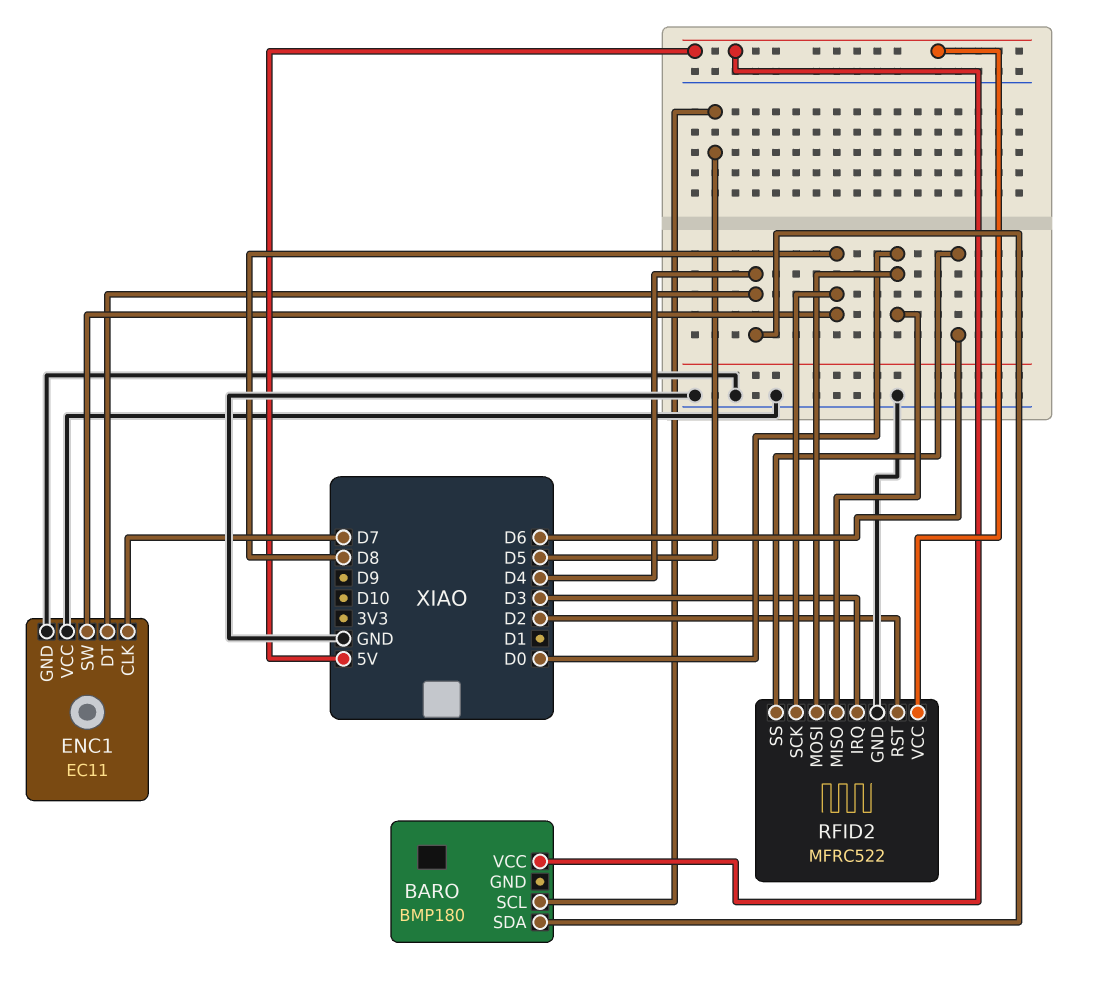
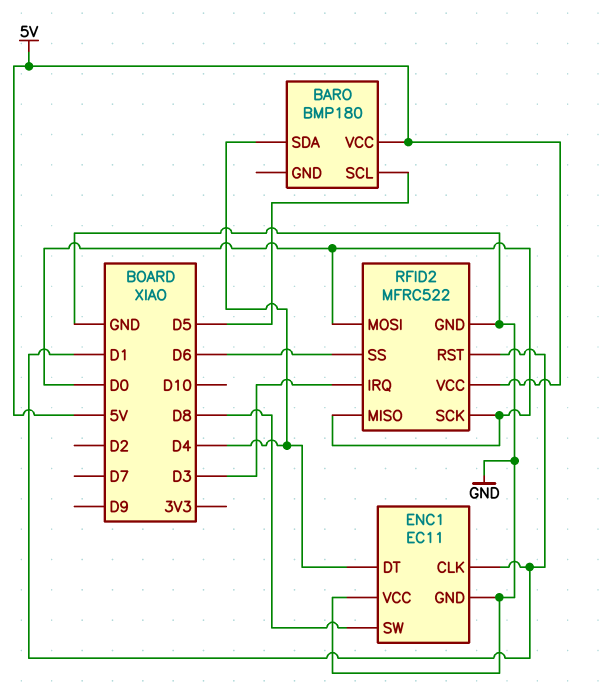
ENC1 pin CLK: D7 -> D1
RFID2 pin RST: D2 -> D1
RFID2 pin SCK: D8 -> D0

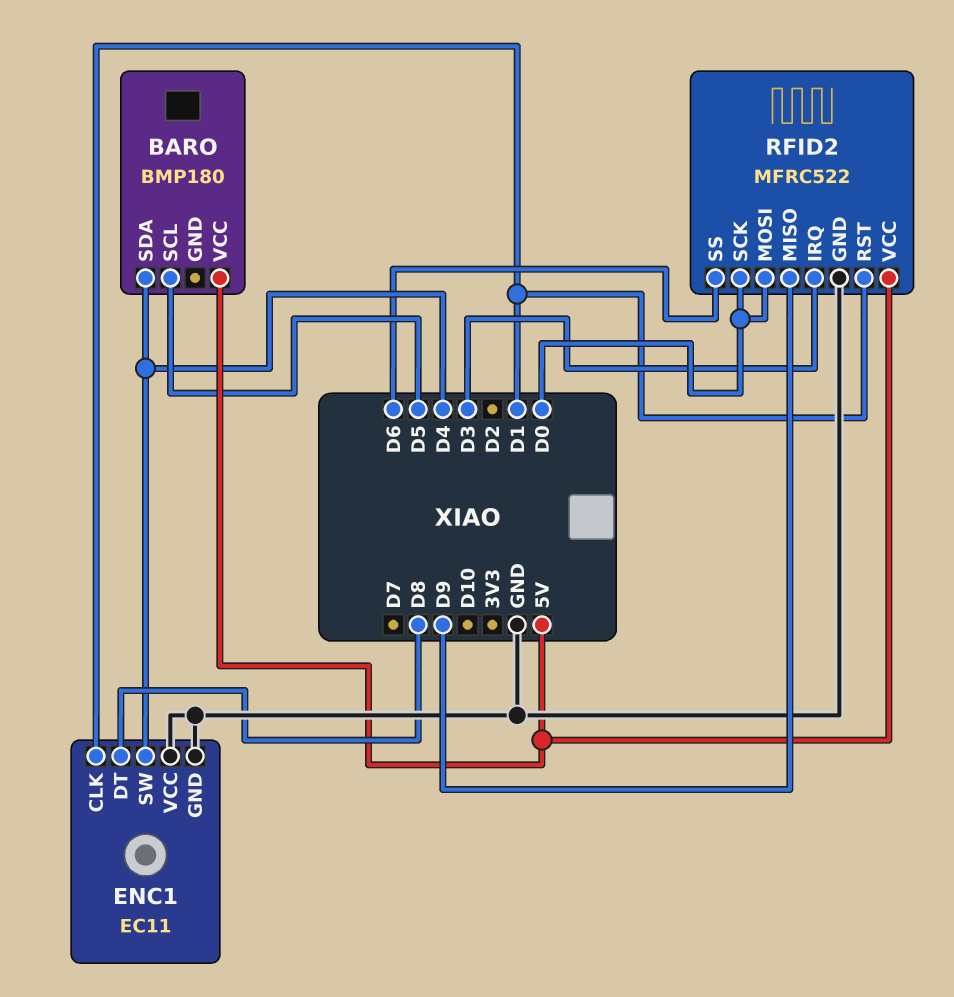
ENC1 pin DT: D4 -> D8
ENC1 pin SW: D8 -> D4
RFID2 pin MISO: D0 -> D9

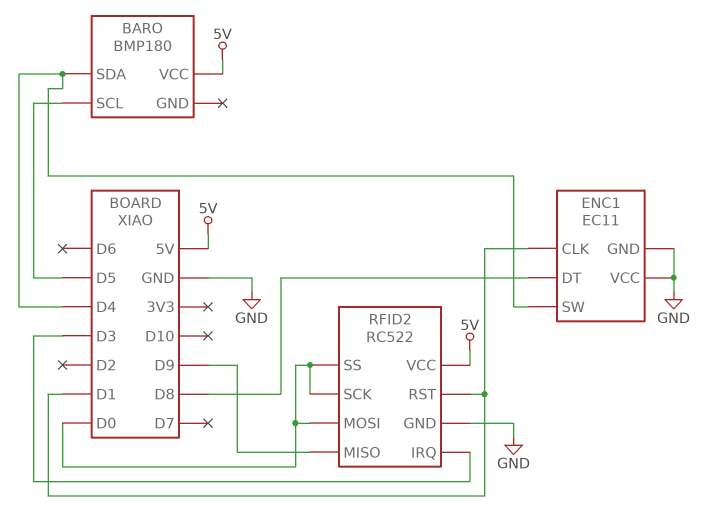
RFID2: MFRC522 -> RC522
RFID2 pin SS: D6 -> D0

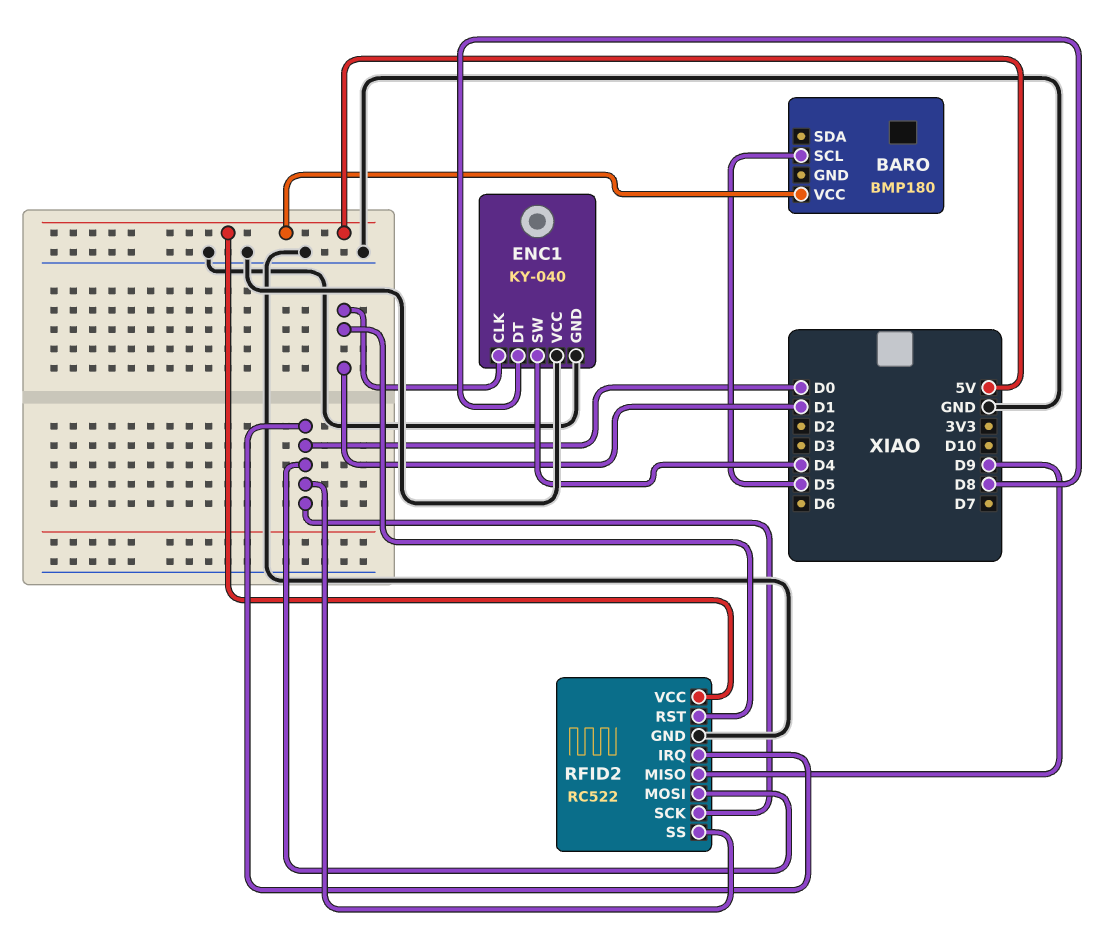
BARO pin SDA: D4 -> none
ENC1: EC11 -> KY-040
RFID2 pin IRQ: D3 -> D0

